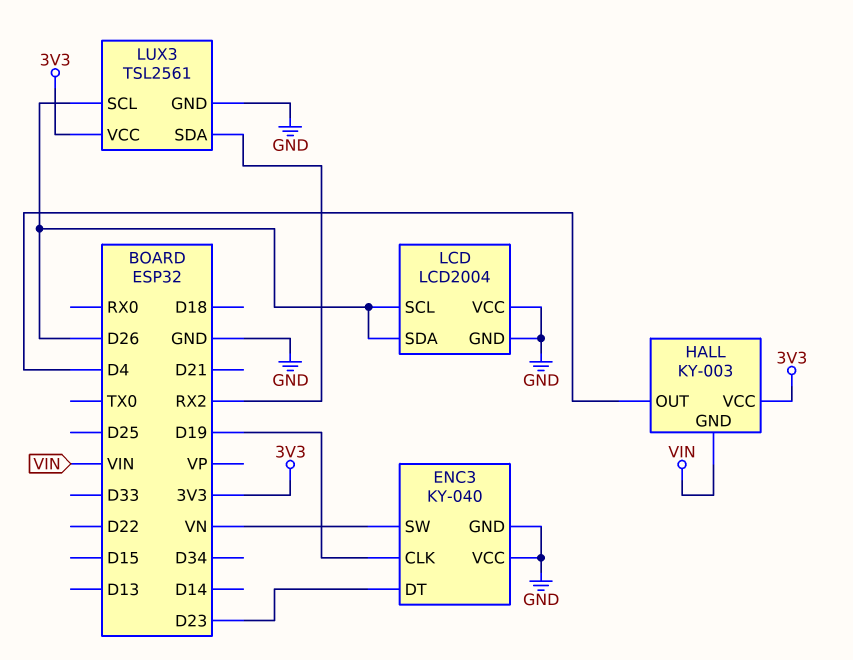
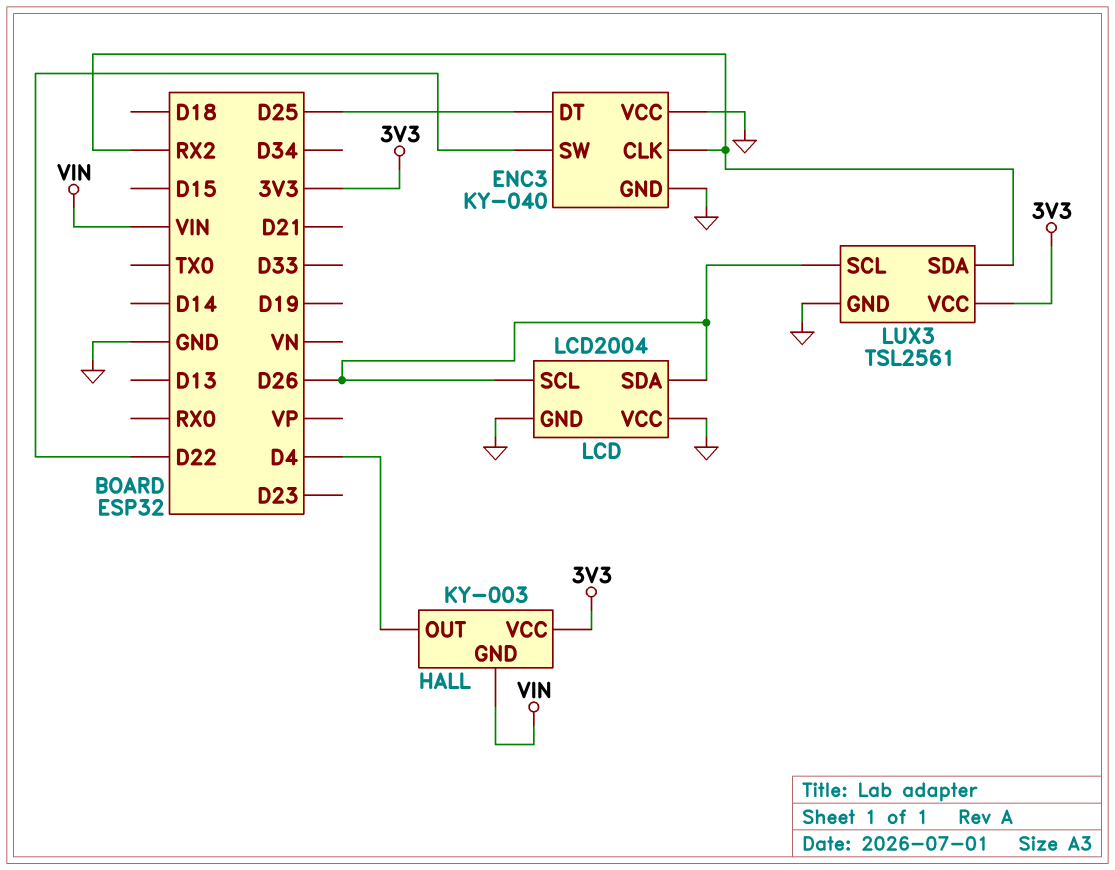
ENC3 pin CLK: D19 -> RX2
ENC3 pin DT: D23 -> D25
ENC3 pin SW: VN -> D22

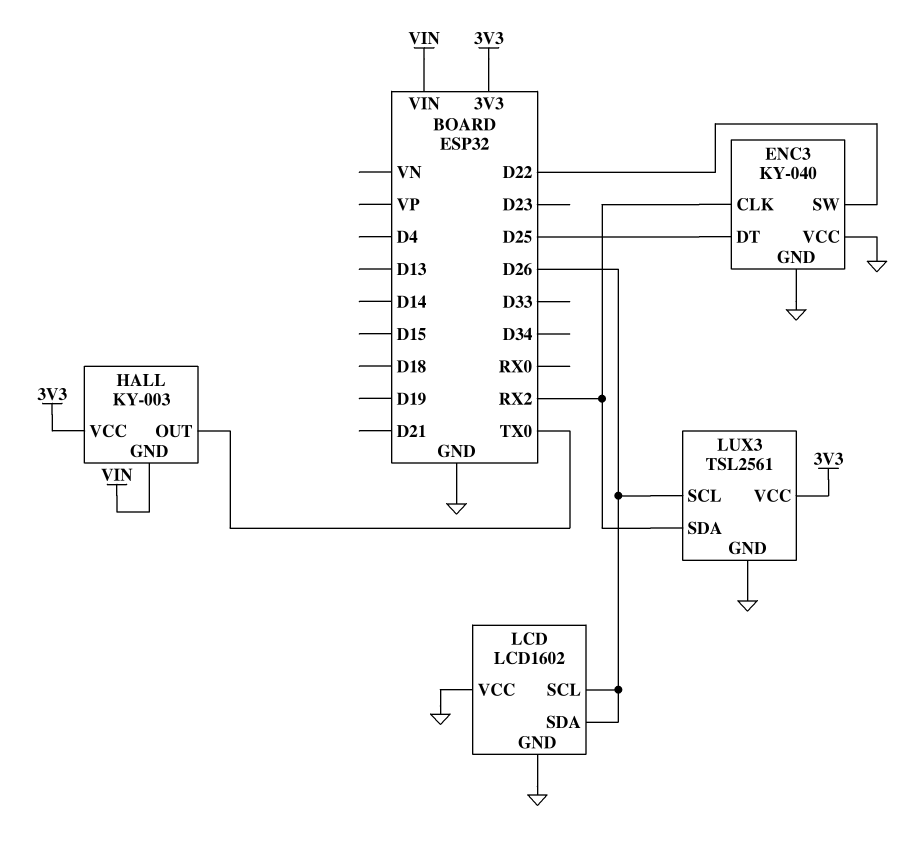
HALL pin OUT: D4 -> TX0
LCD: LCD2004 -> LCD1602

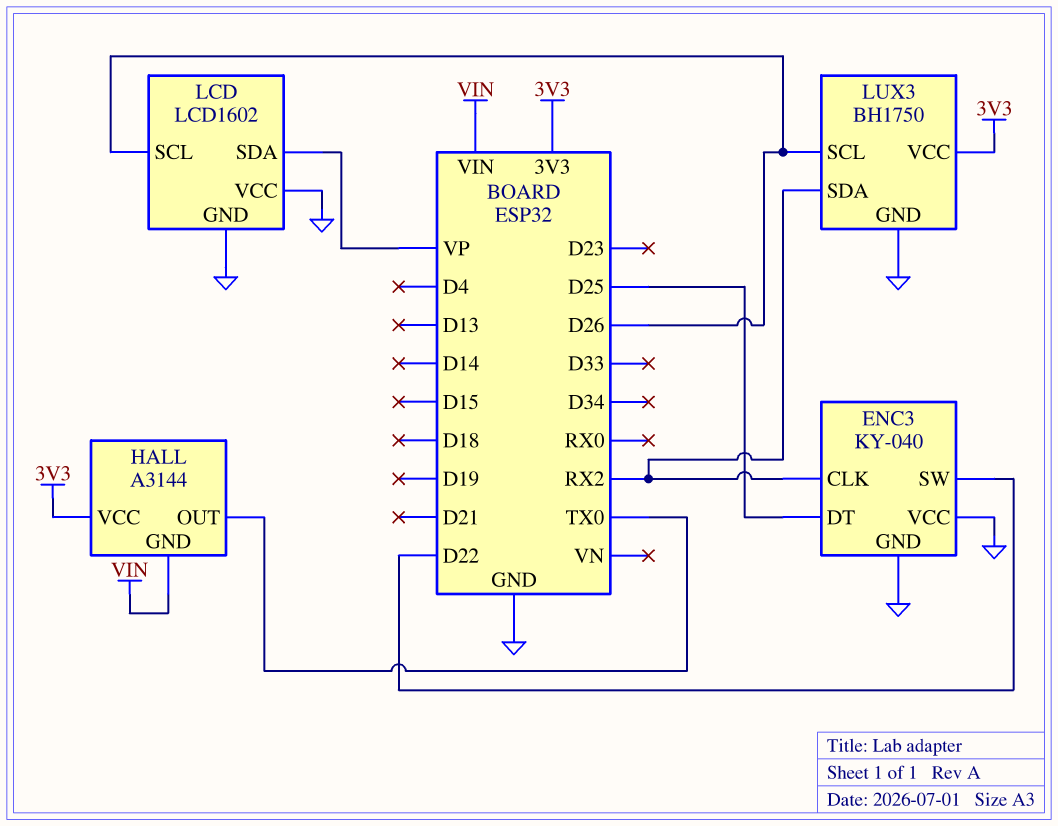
HALL: KY-003 -> A3144
LCD pin SDA: D26 -> VP
LUX3: TSL2561 -> BH1750

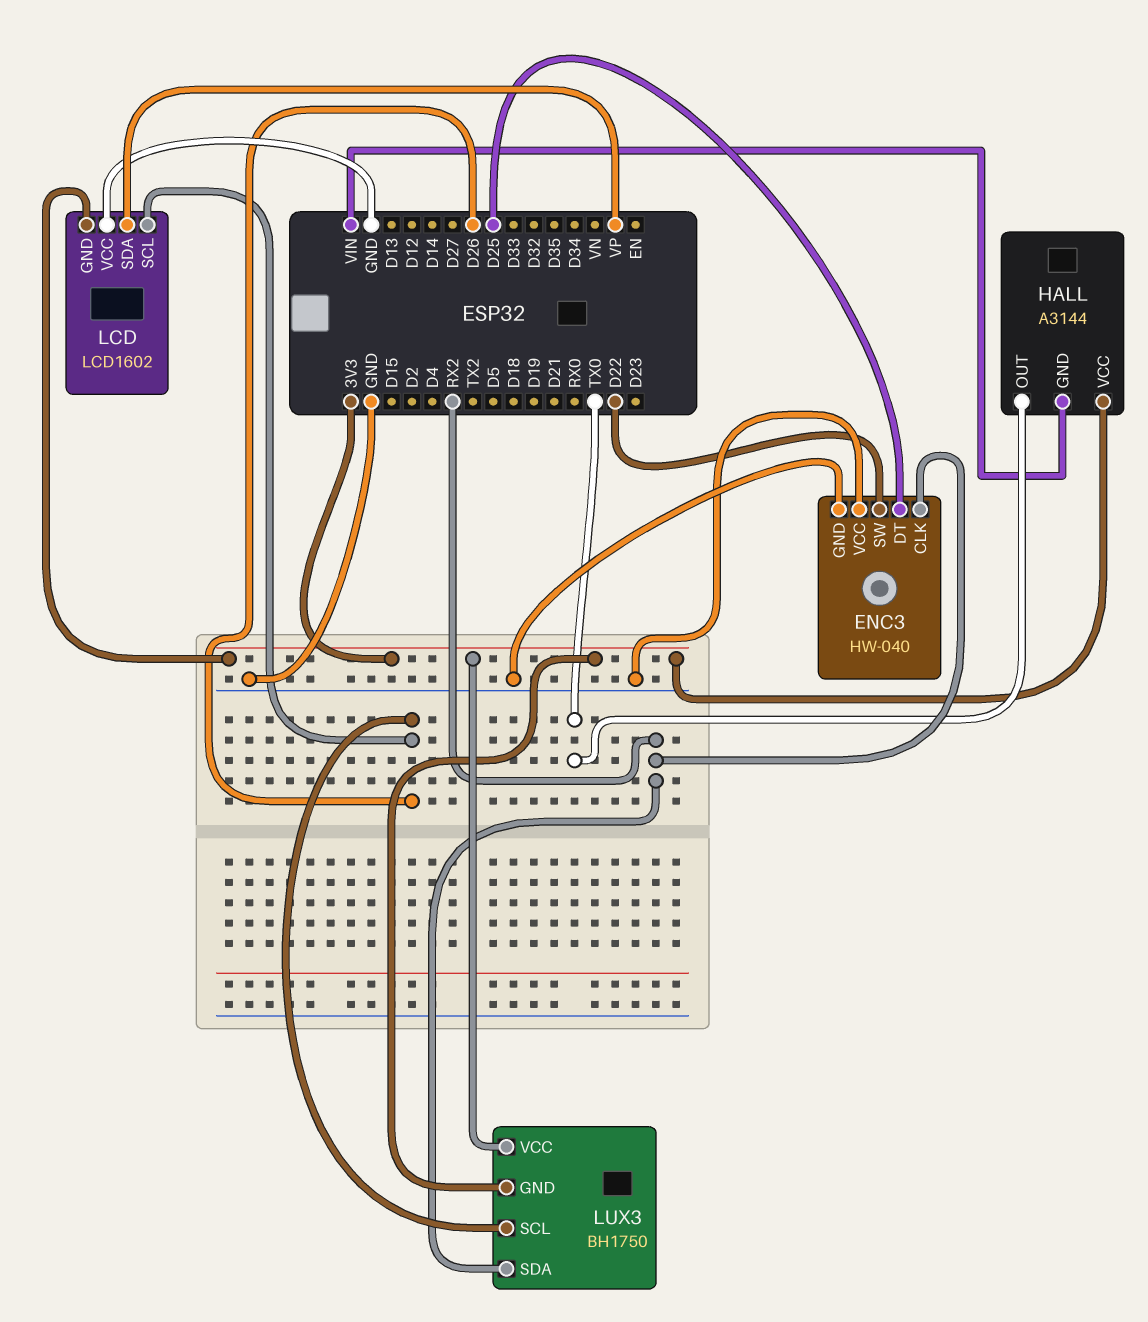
ENC3: KY-040 -> HW-040
LCD pin GND: GND -> 3V3
LUX3 pin GND: GND -> 3V3

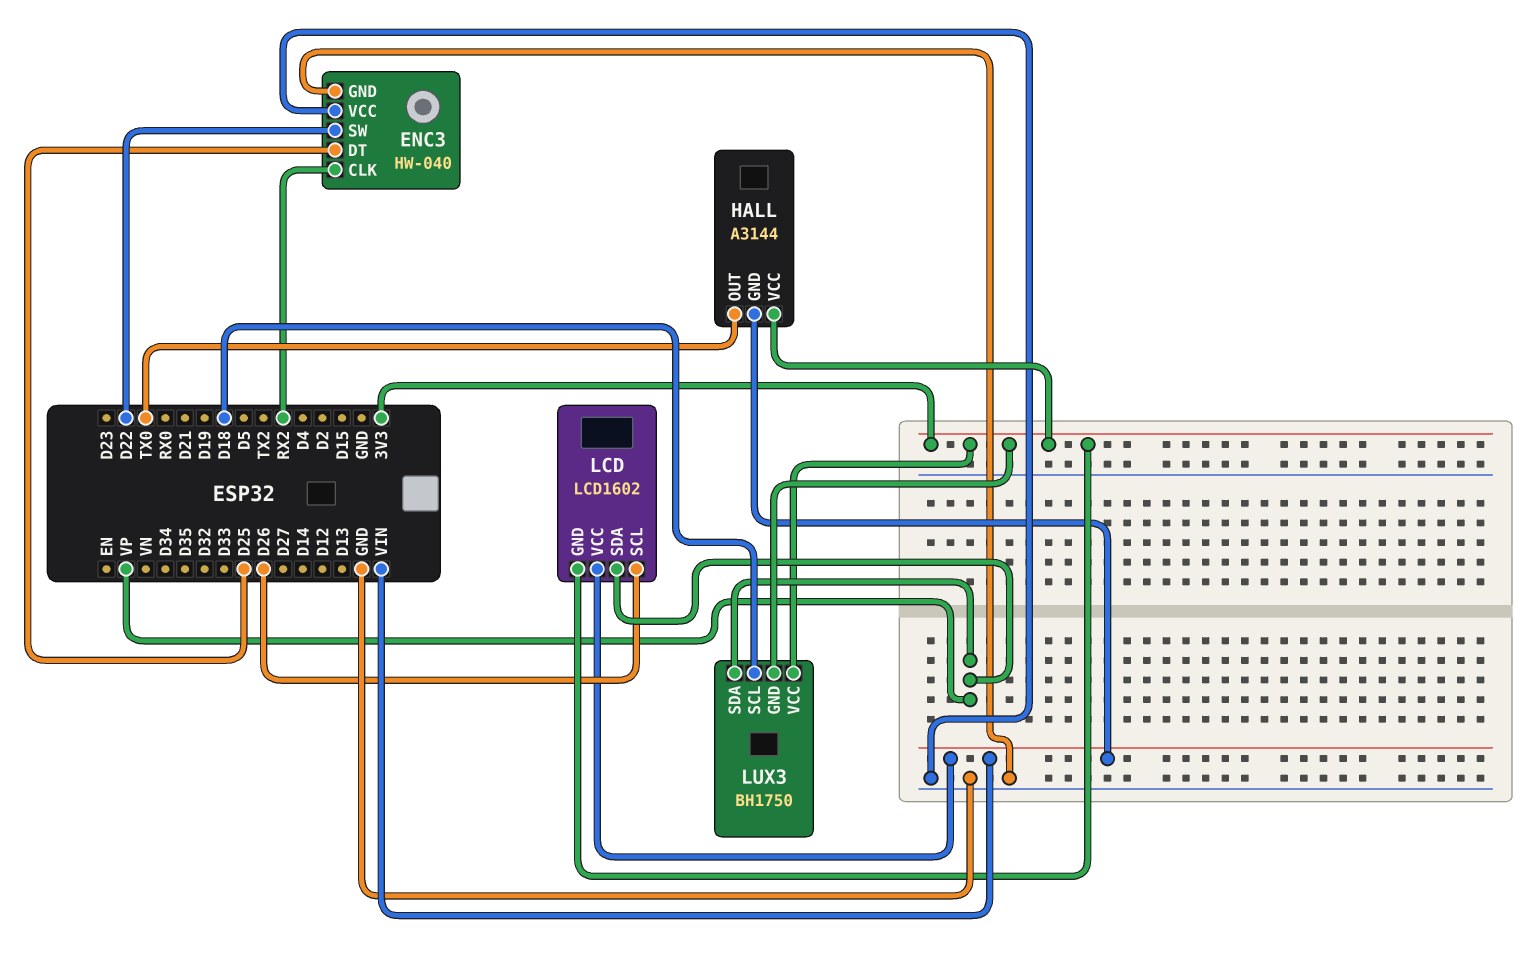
LCD pin VCC: GND -> VIN
LUX3 pin SCL: D26 -> D18
LUX3 pin SDA: RX2 -> VP

